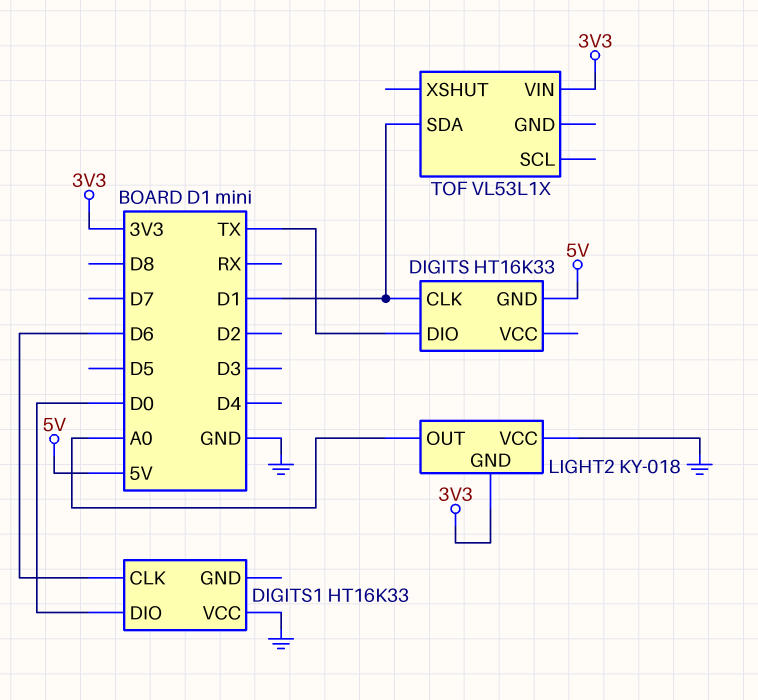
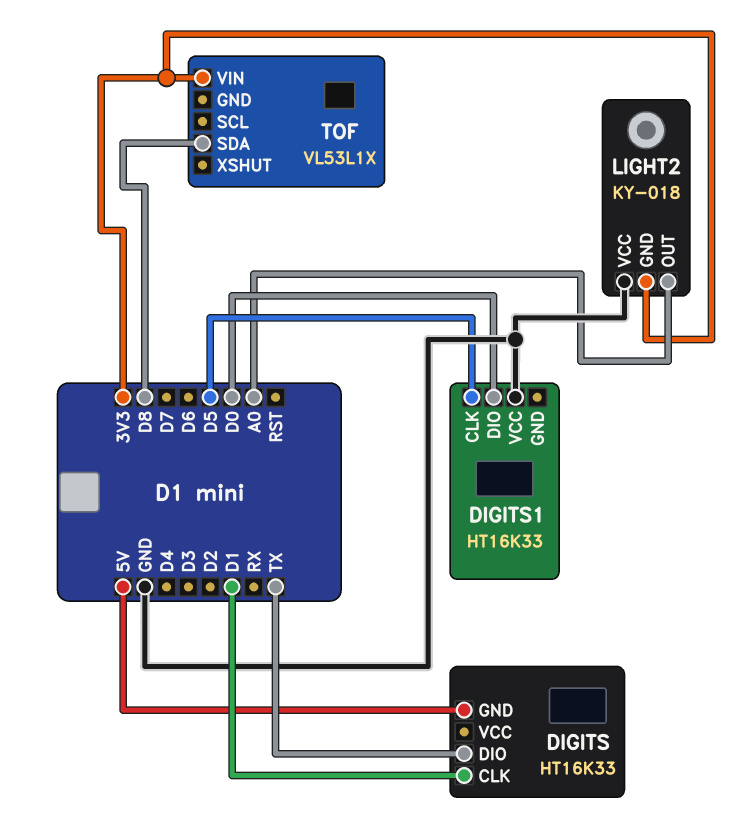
DIGITS1 pin CLK: D6 -> D5
TOF pin SDA: D1 -> D8

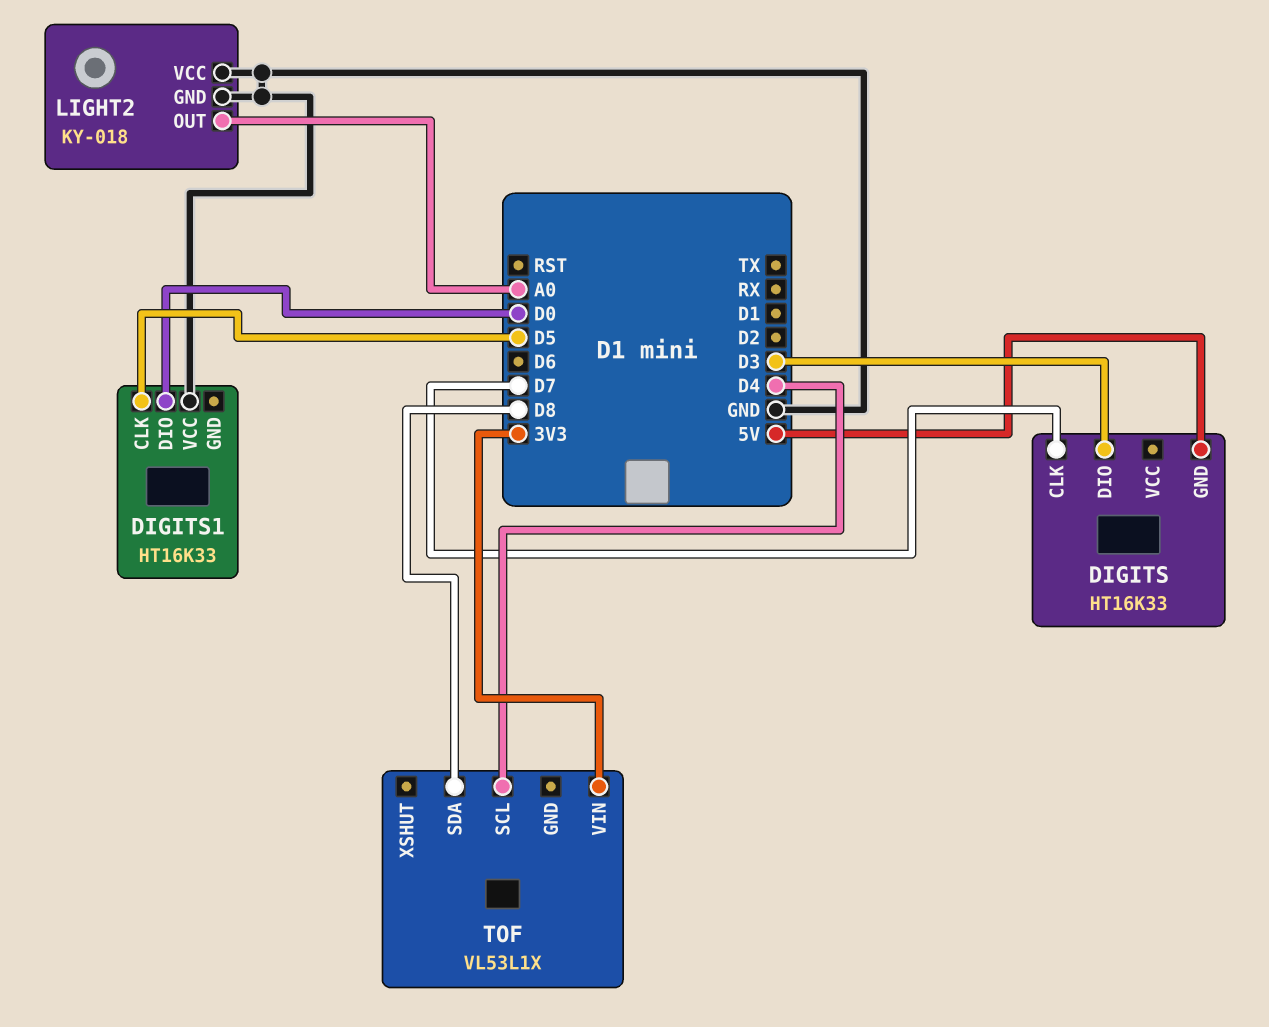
DIGITS pin CLK: D1 -> D7
DIGITS pin DIO: TX -> D3
LIGHT2 pin GND: 3V3 -> GND
TOF pin SCL: none -> D4

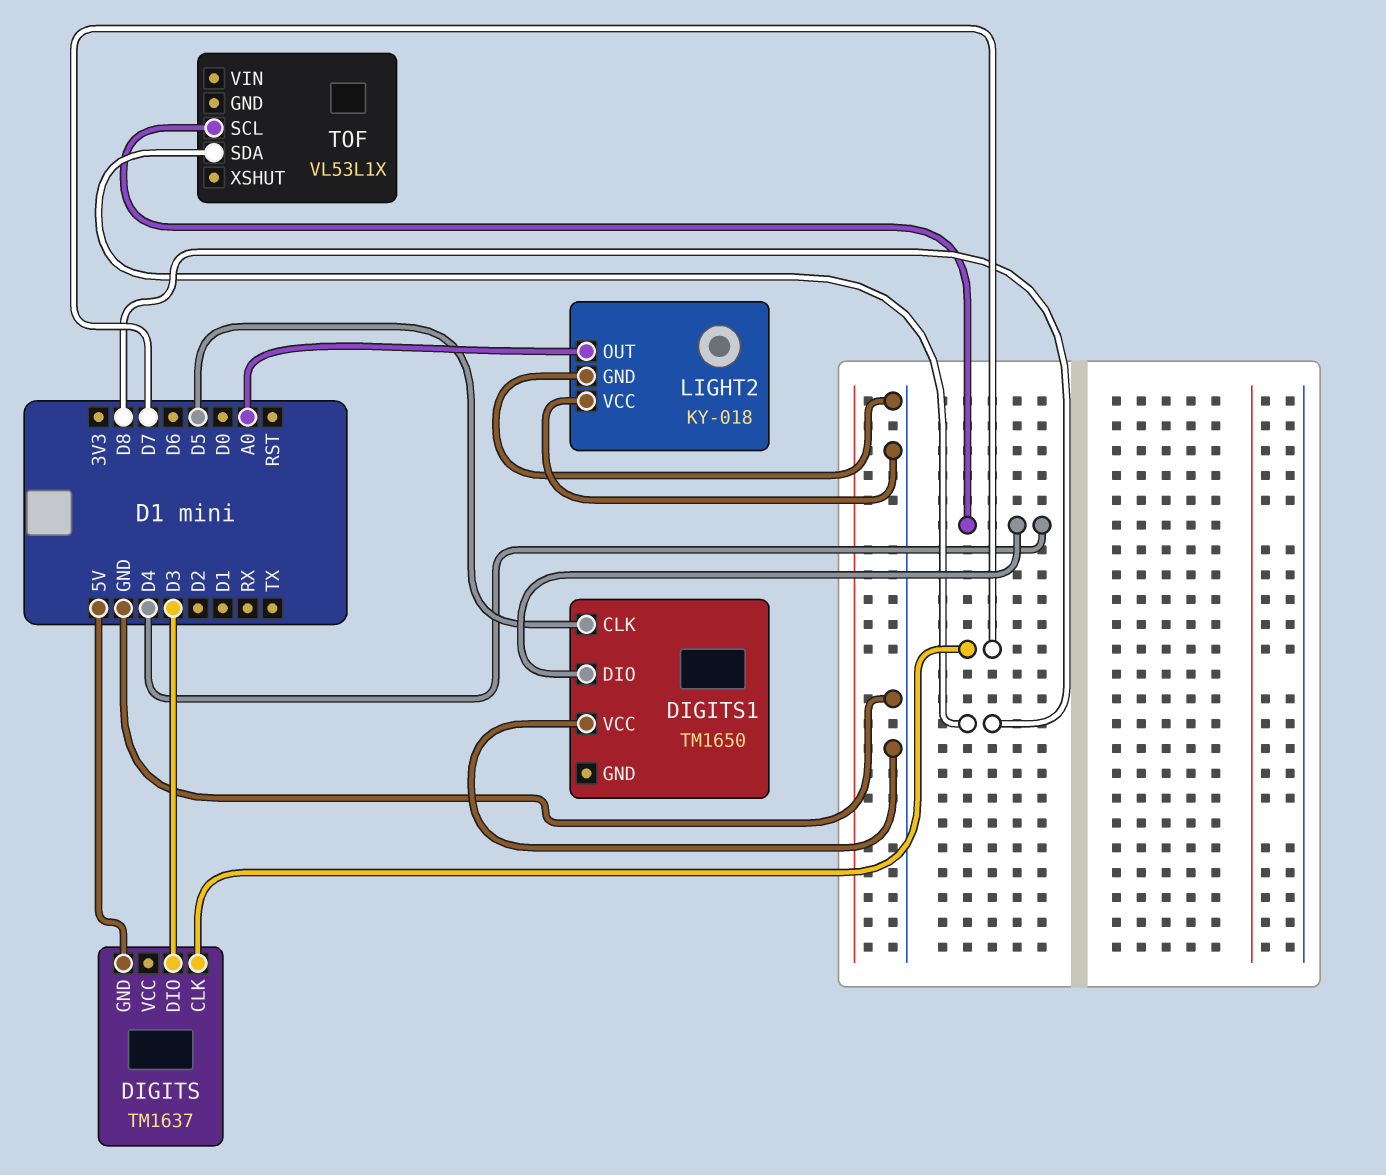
DIGITS: HT16K33 -> TM1637
DIGITS1: HT16K33 -> TM1650
DIGITS1 pin DIO: D0 -> D4
TOF pin VIN: 3V3 -> none

